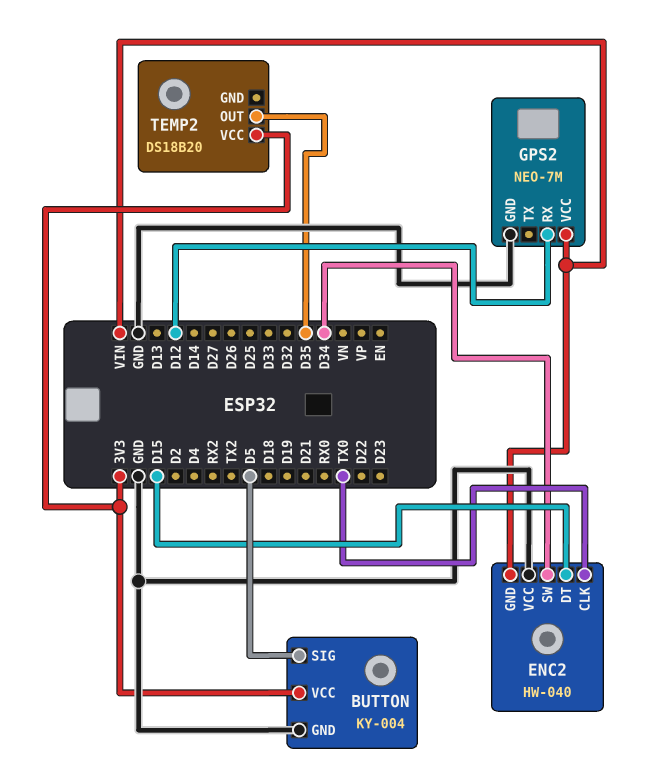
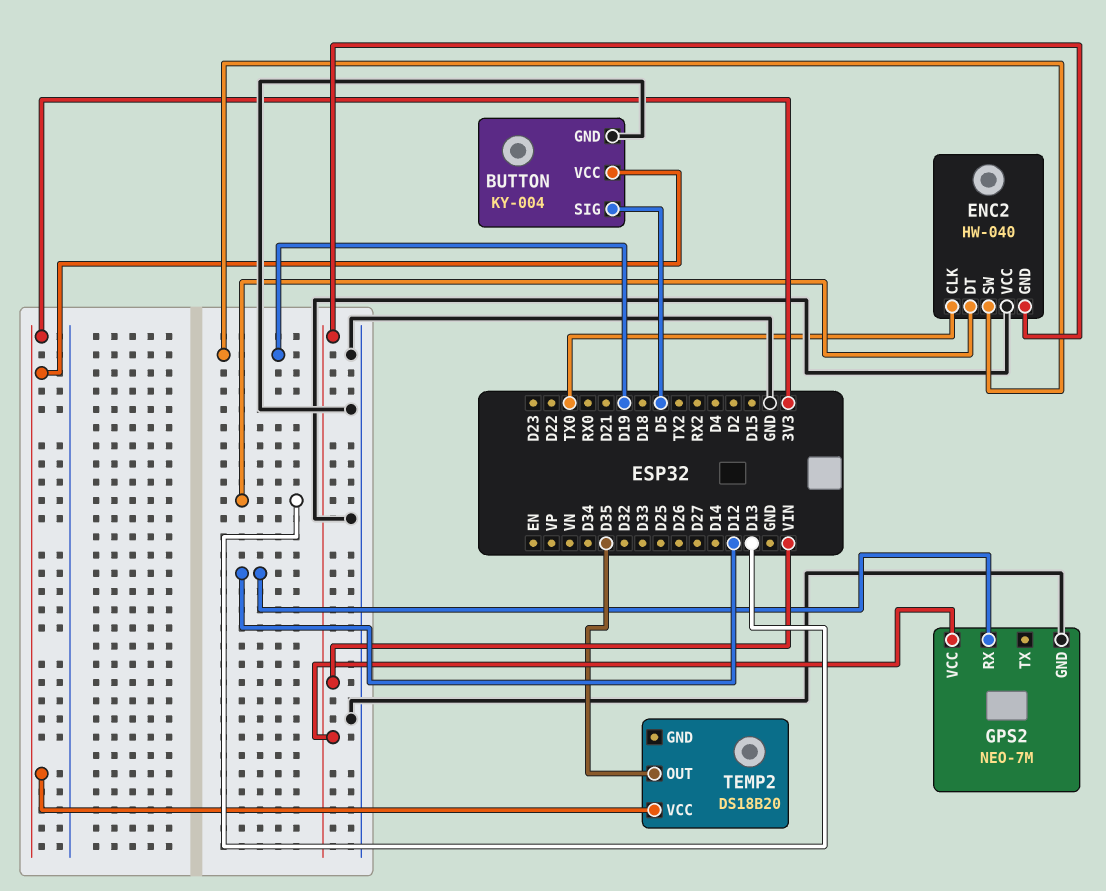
ENC2 pin DT: D15 -> D13
ENC2 pin SW: D34 -> D19

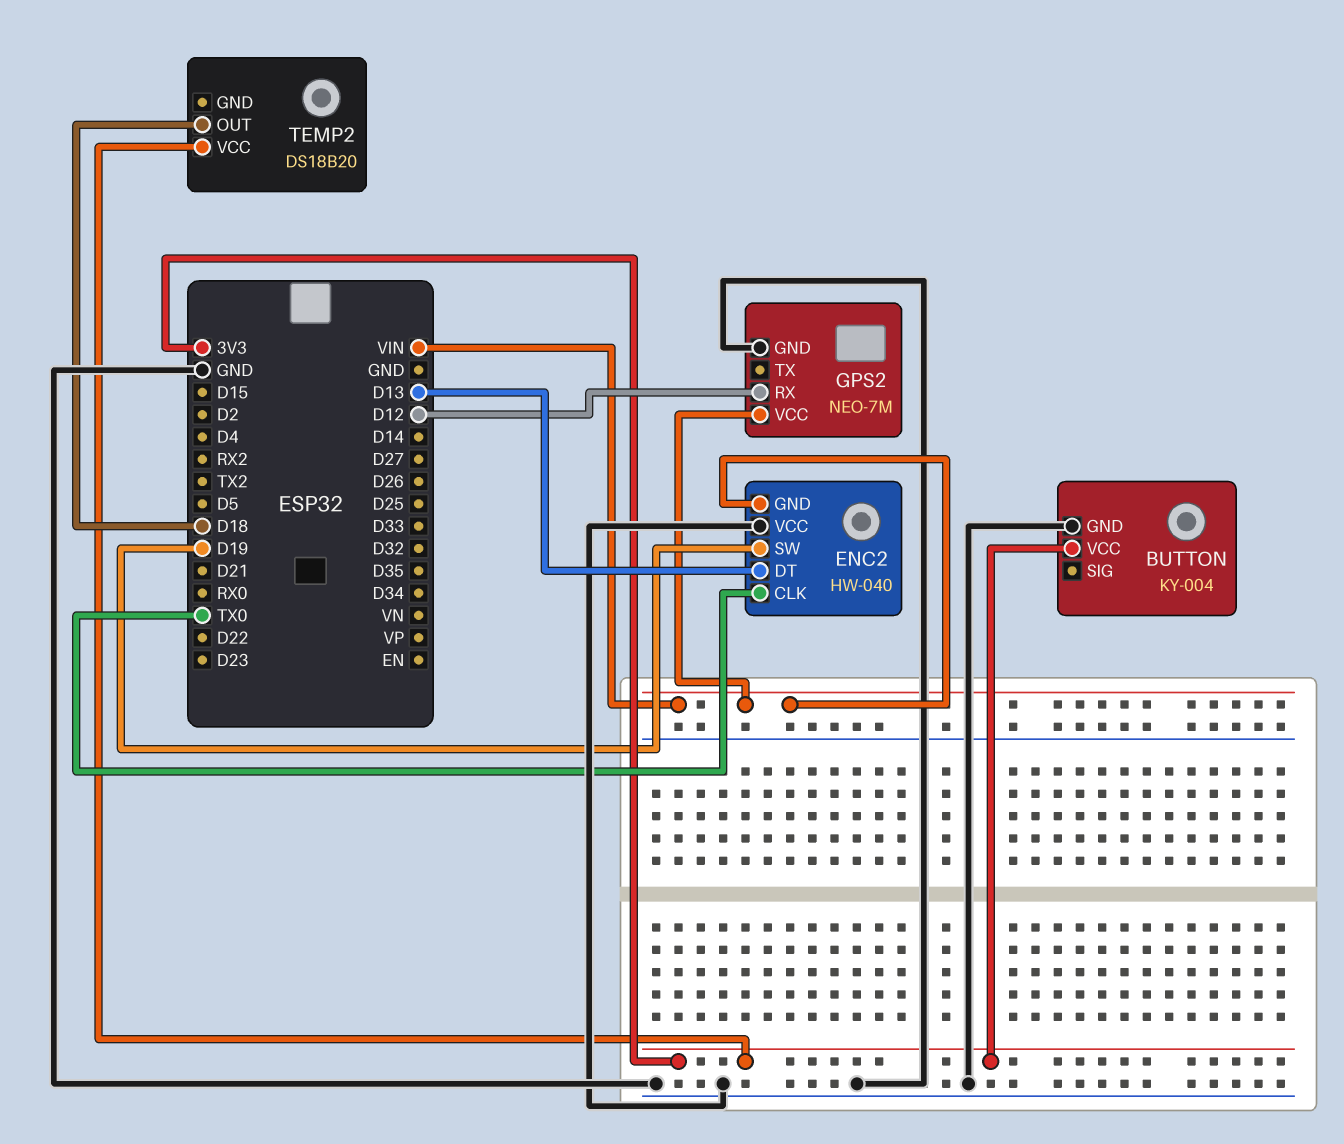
BUTTON pin SIG: D5 -> none
TEMP2 pin OUT: D35 -> D18

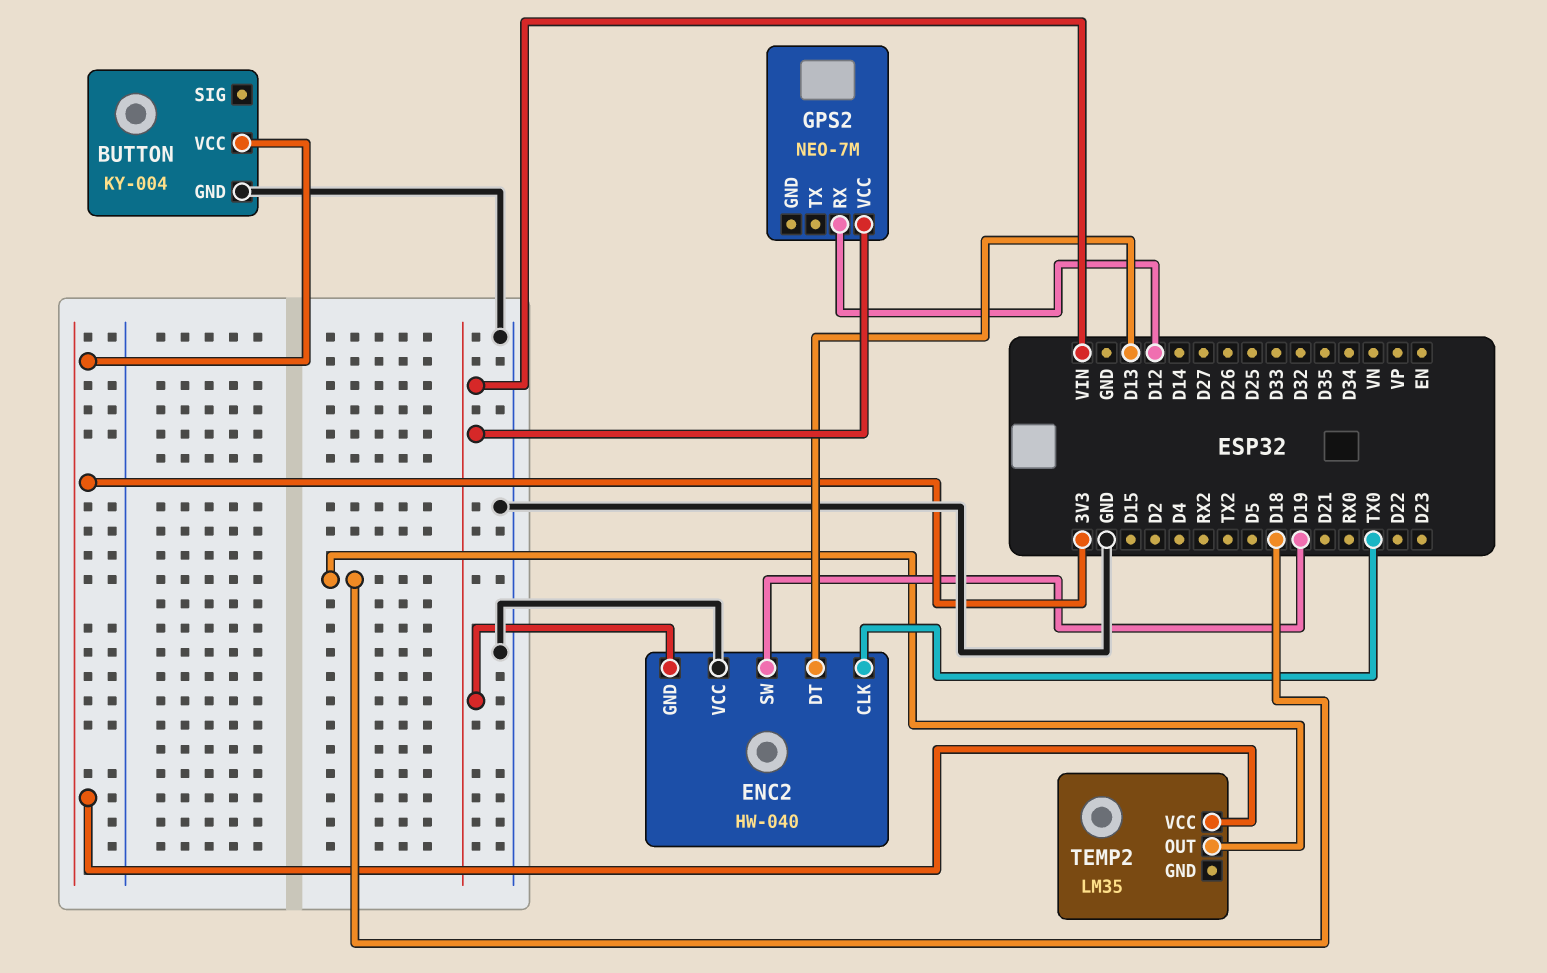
GPS2 pin GND: GND -> none
TEMP2: DS18B20 -> LM35

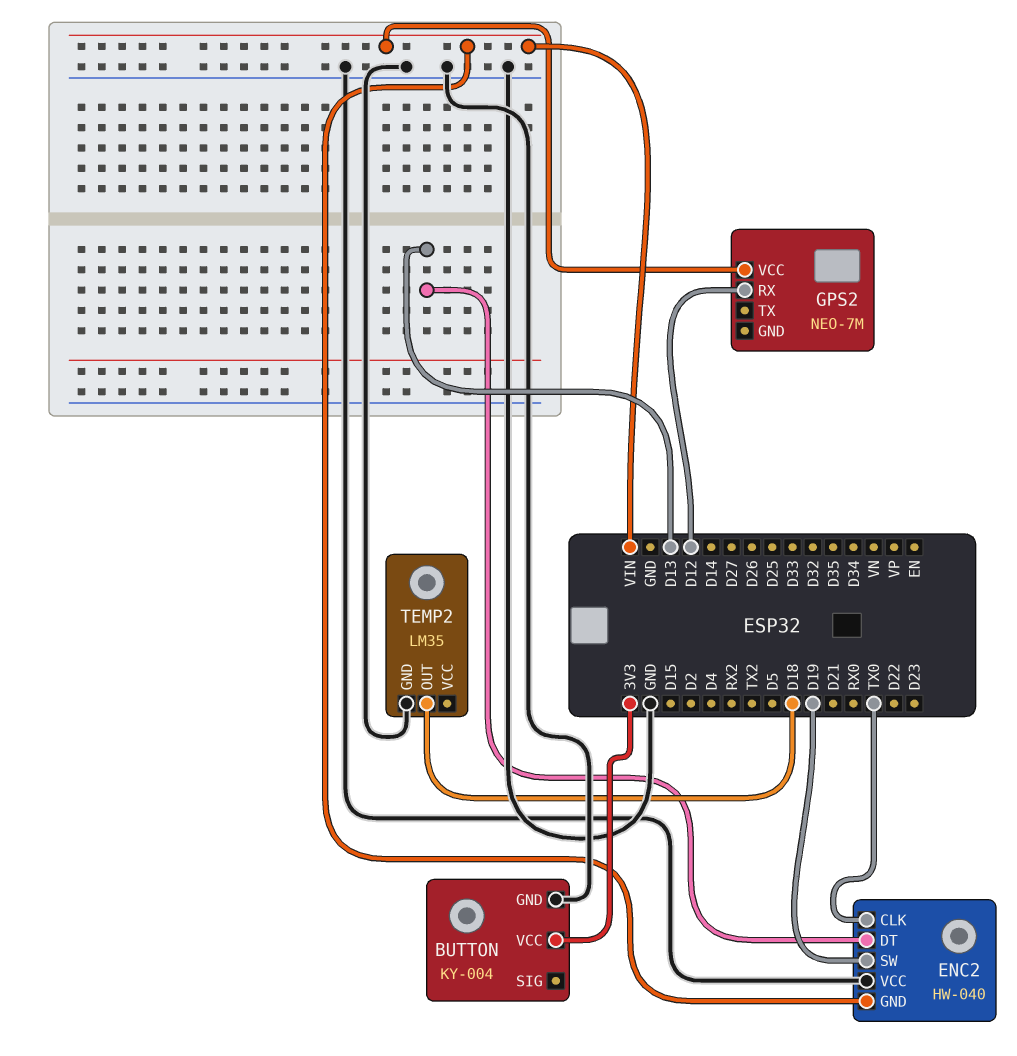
TEMP2 pin GND: none -> GND
TEMP2 pin VCC: 3V3 -> none

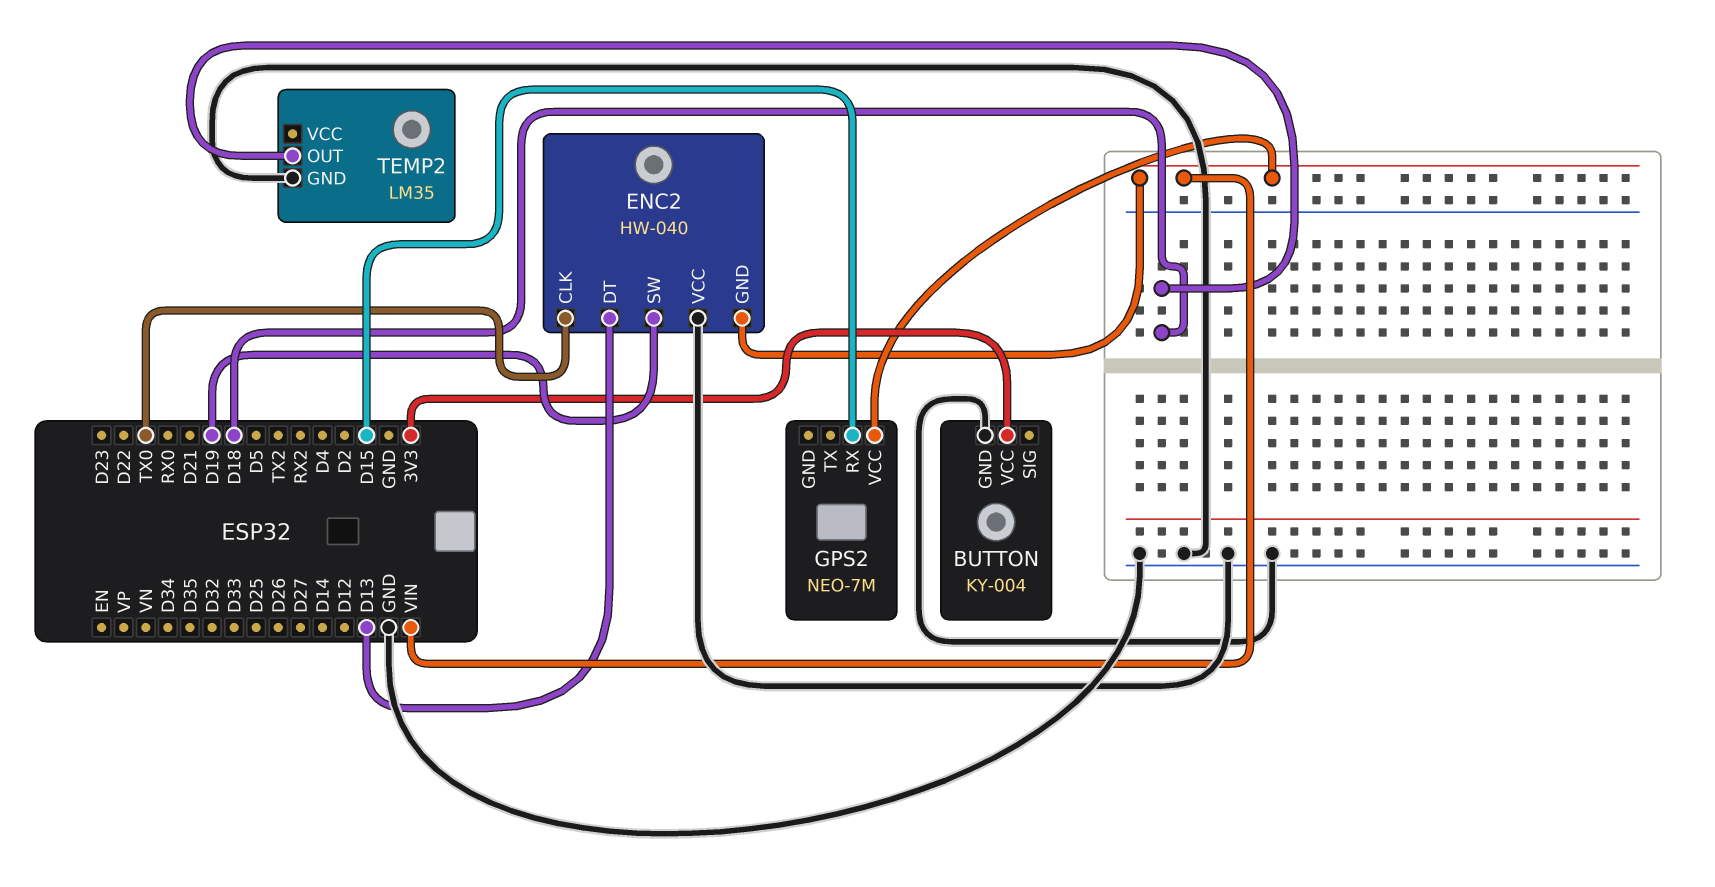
GPS2 pin RX: D12 -> D15

